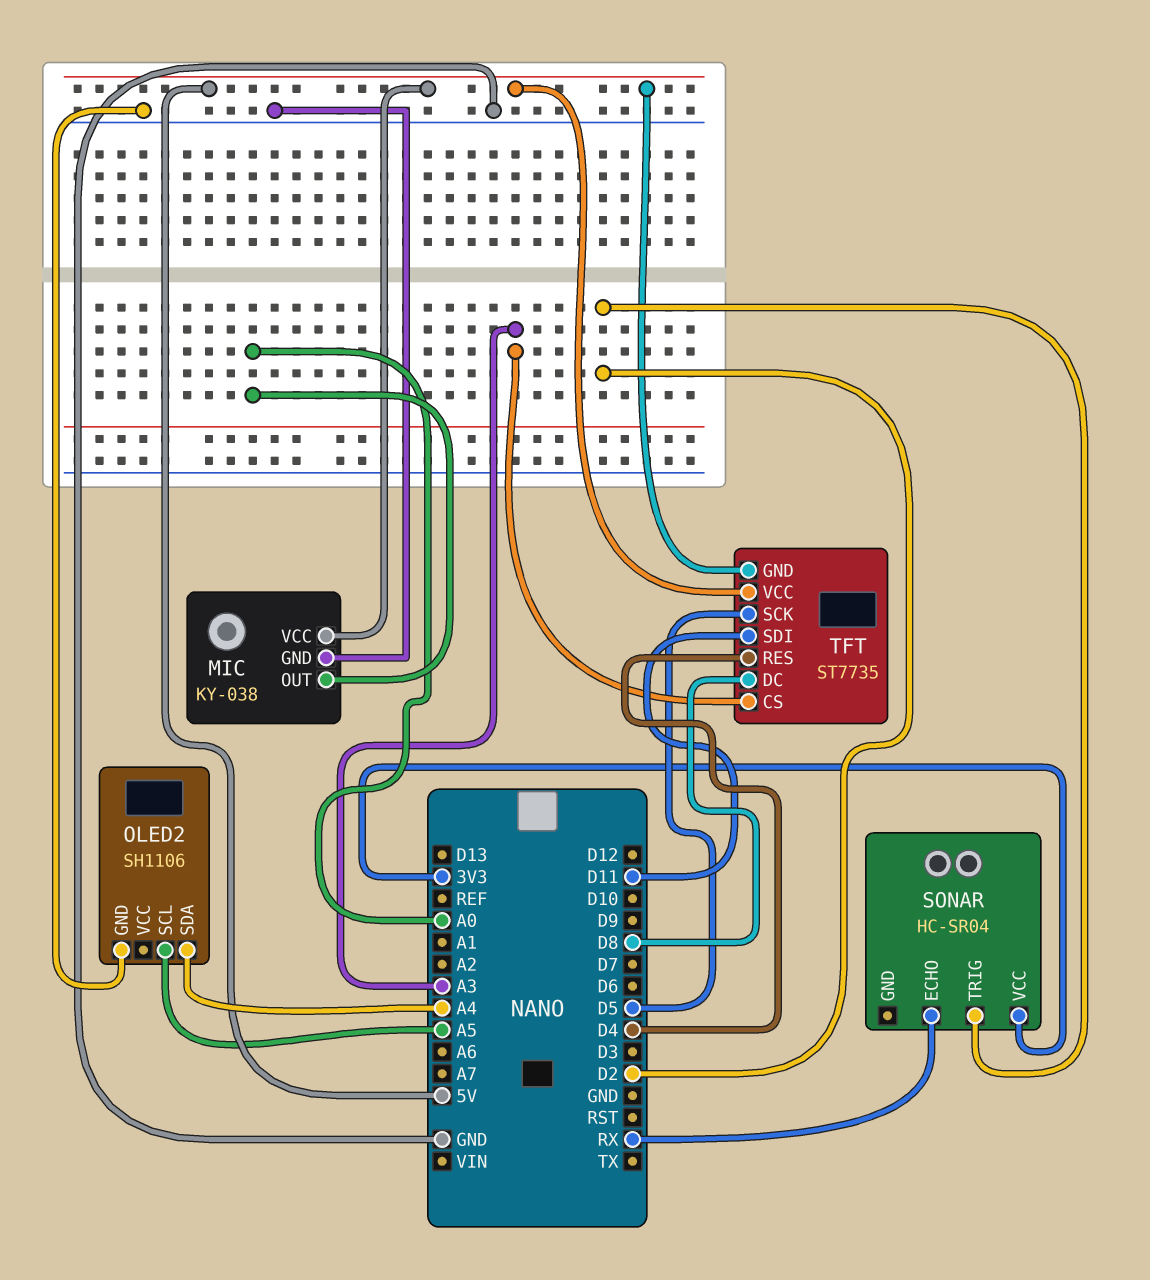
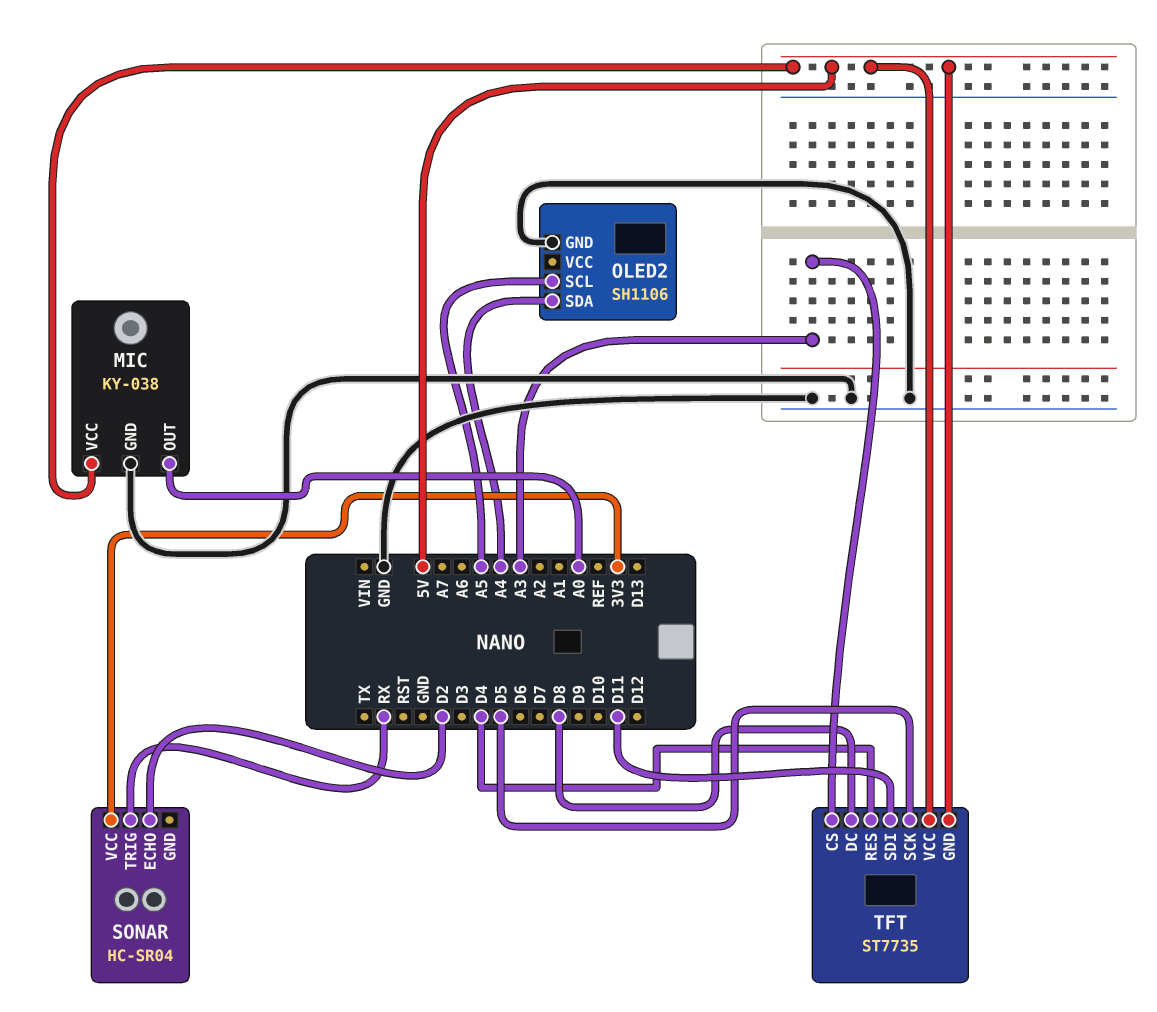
SONAR pin ECHO: RX -> D2
SONAR pin TRIG: D2 -> RX

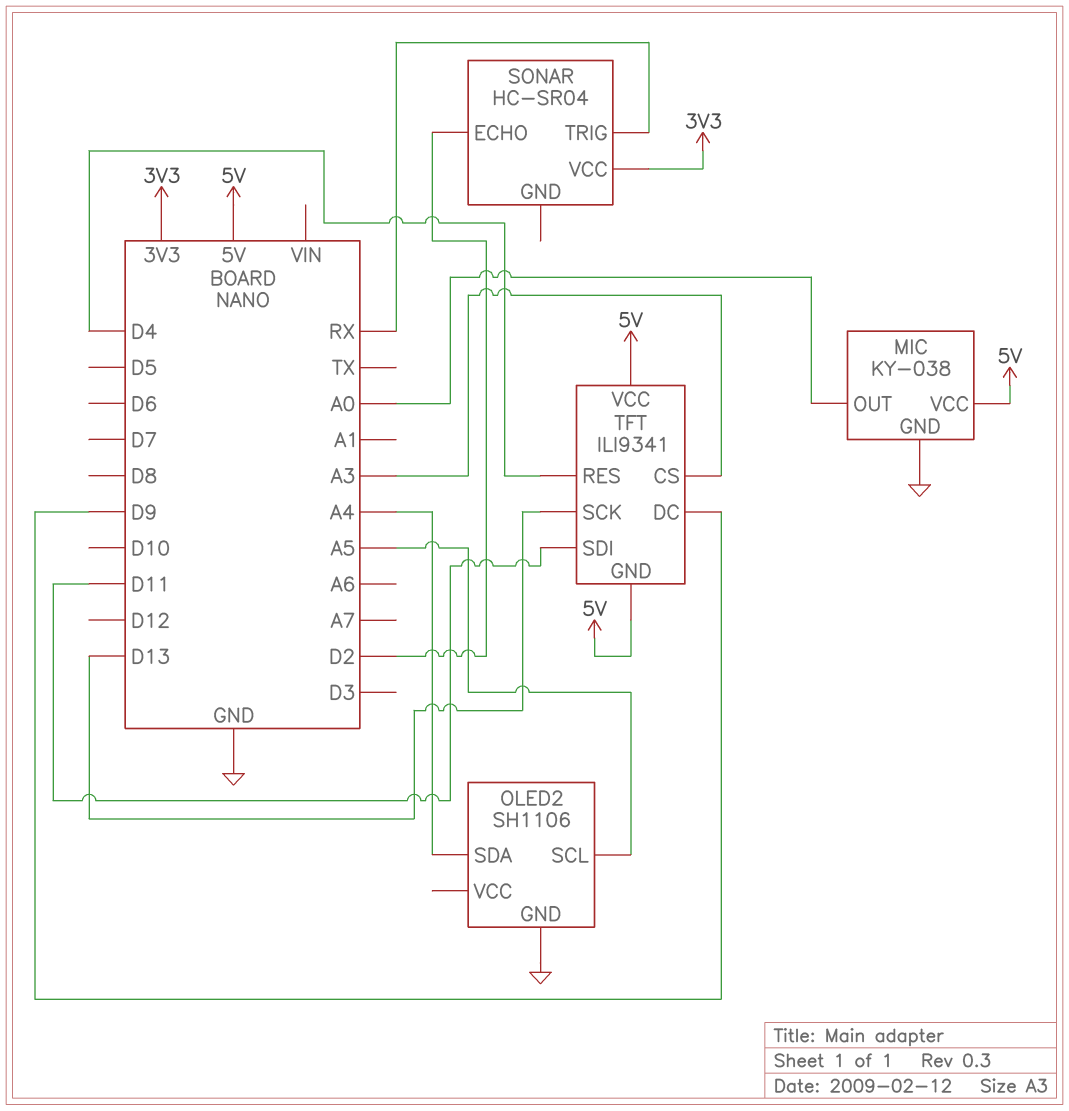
TFT: ST7735 -> ILI9341
TFT pin DC: D8 -> D9
TFT pin SCK: D5 -> D13

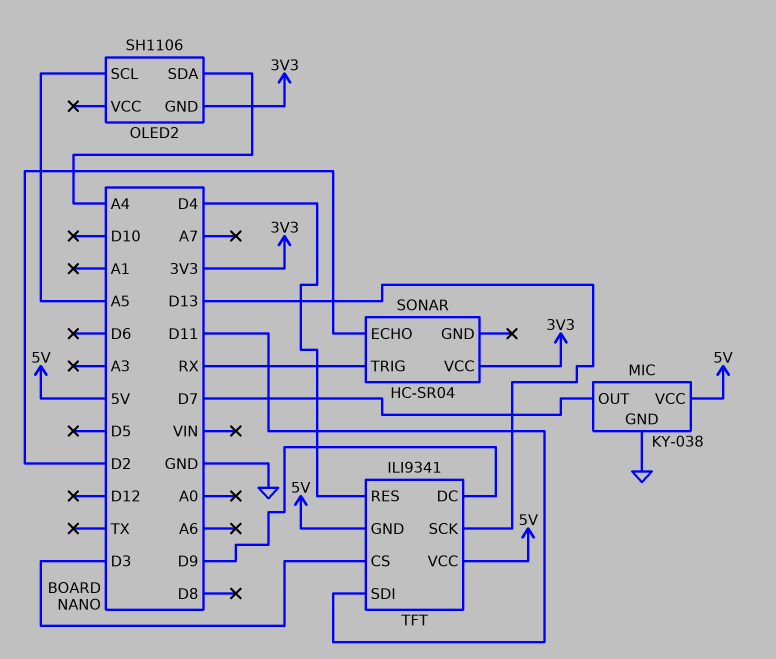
MIC pin OUT: A0 -> D7
OLED2 pin GND: GND -> 3V3
TFT pin CS: A3 -> D3

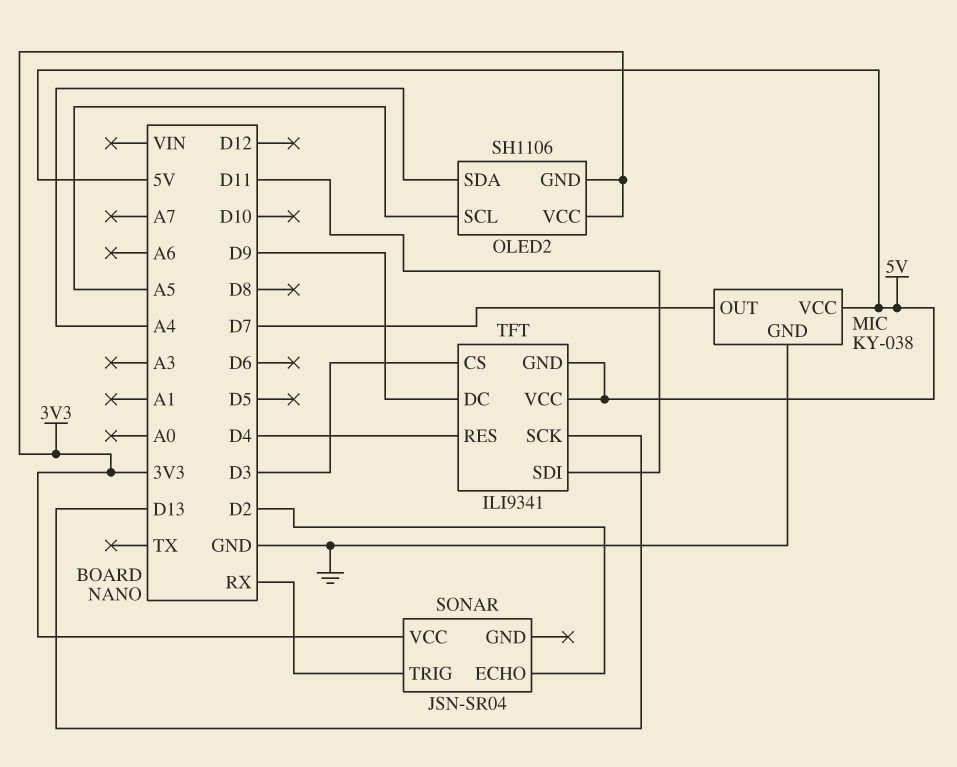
OLED2 pin VCC: none -> 3V3
SONAR: HC-SR04 -> JSN-SR04

